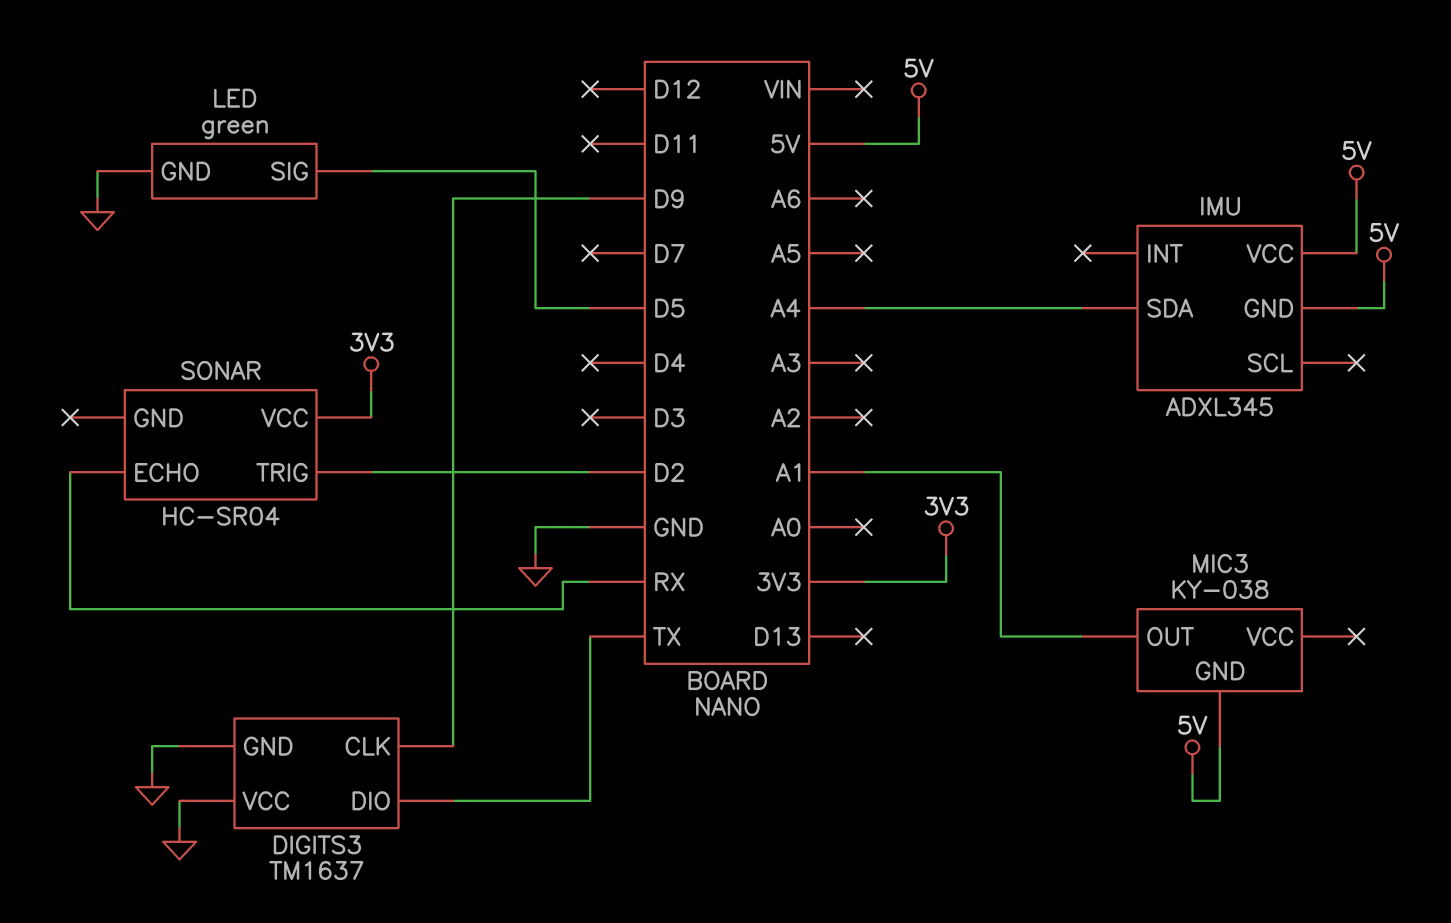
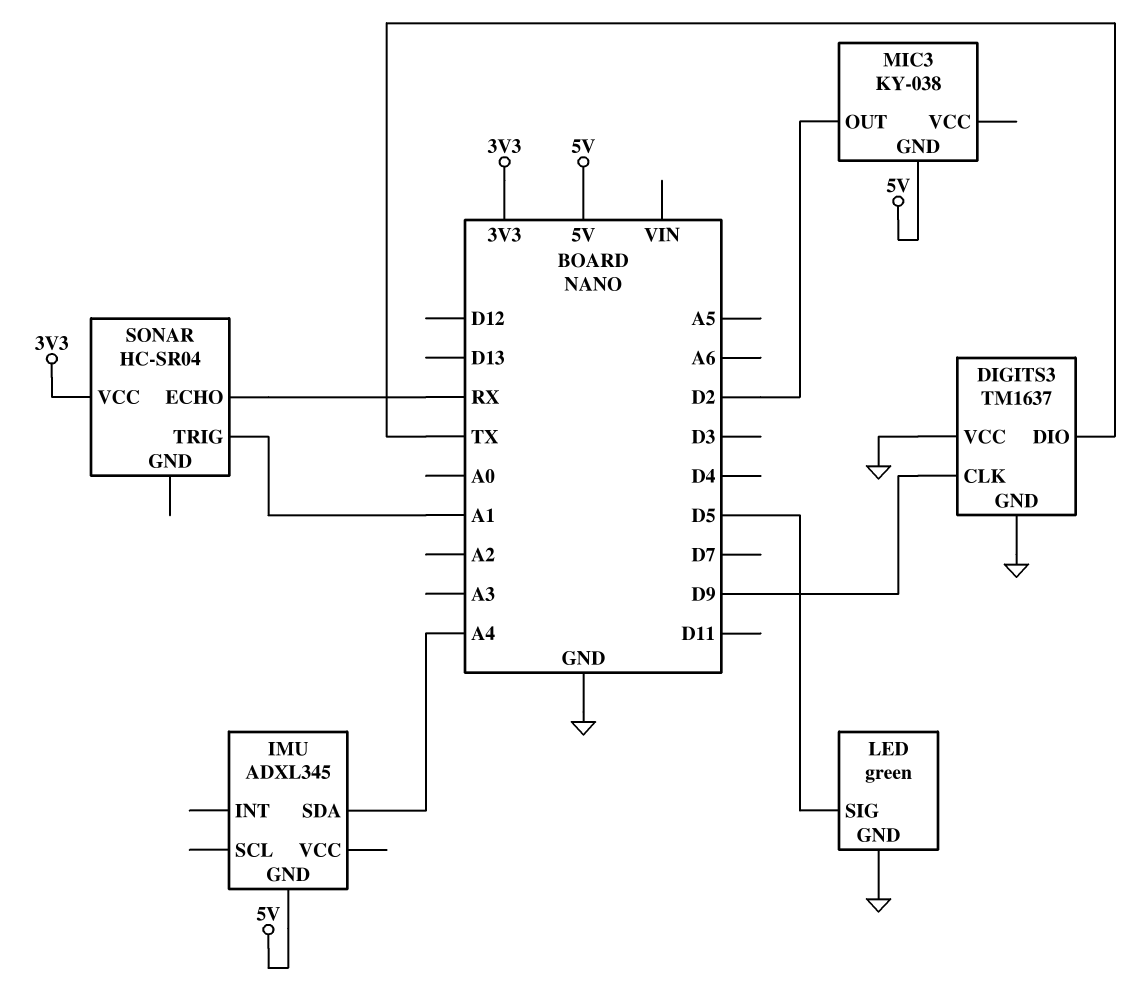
IMU pin VCC: 5V -> none
MIC3 pin OUT: A1 -> D2
SONAR pin TRIG: D2 -> A1

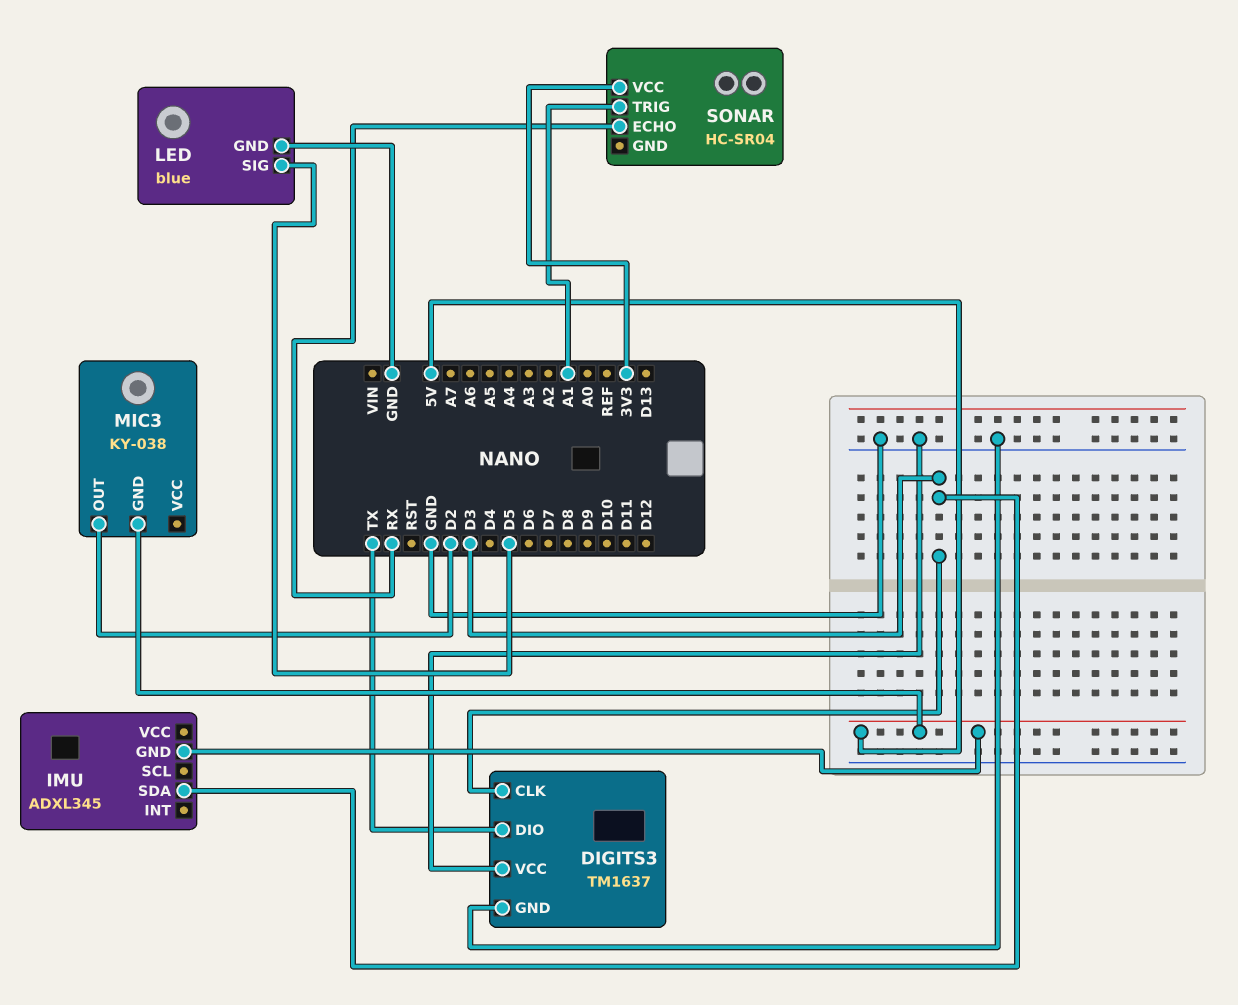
DIGITS3 pin CLK: D9 -> D3
IMU pin SDA: A4 -> D3
LED: green -> blue

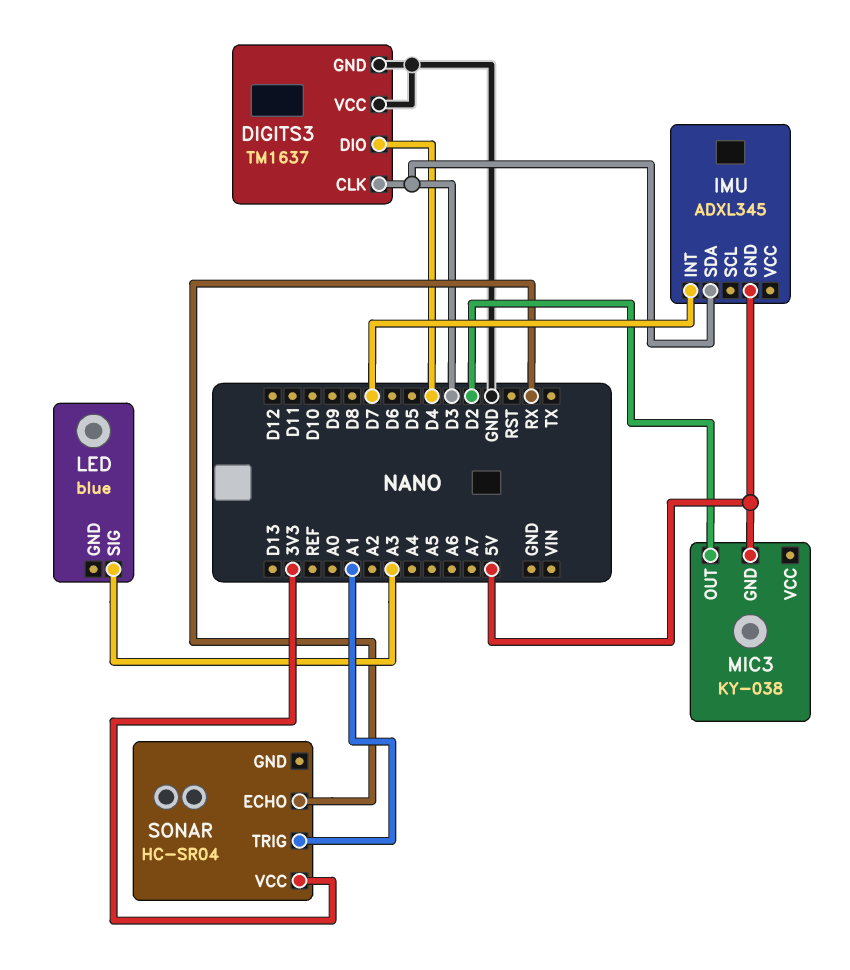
DIGITS3 pin DIO: TX -> D4
IMU pin INT: none -> D7
LED pin GND: GND -> none
LED pin SIG: D5 -> A3

